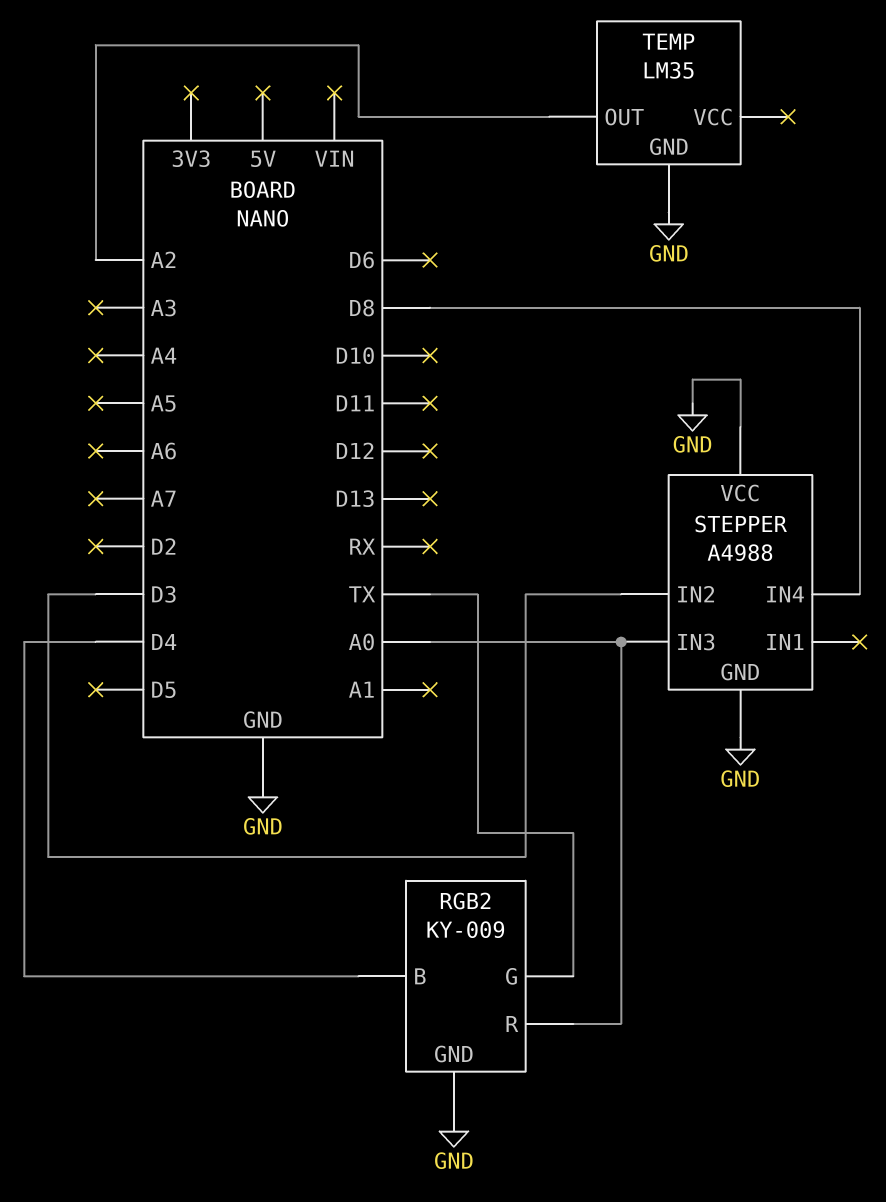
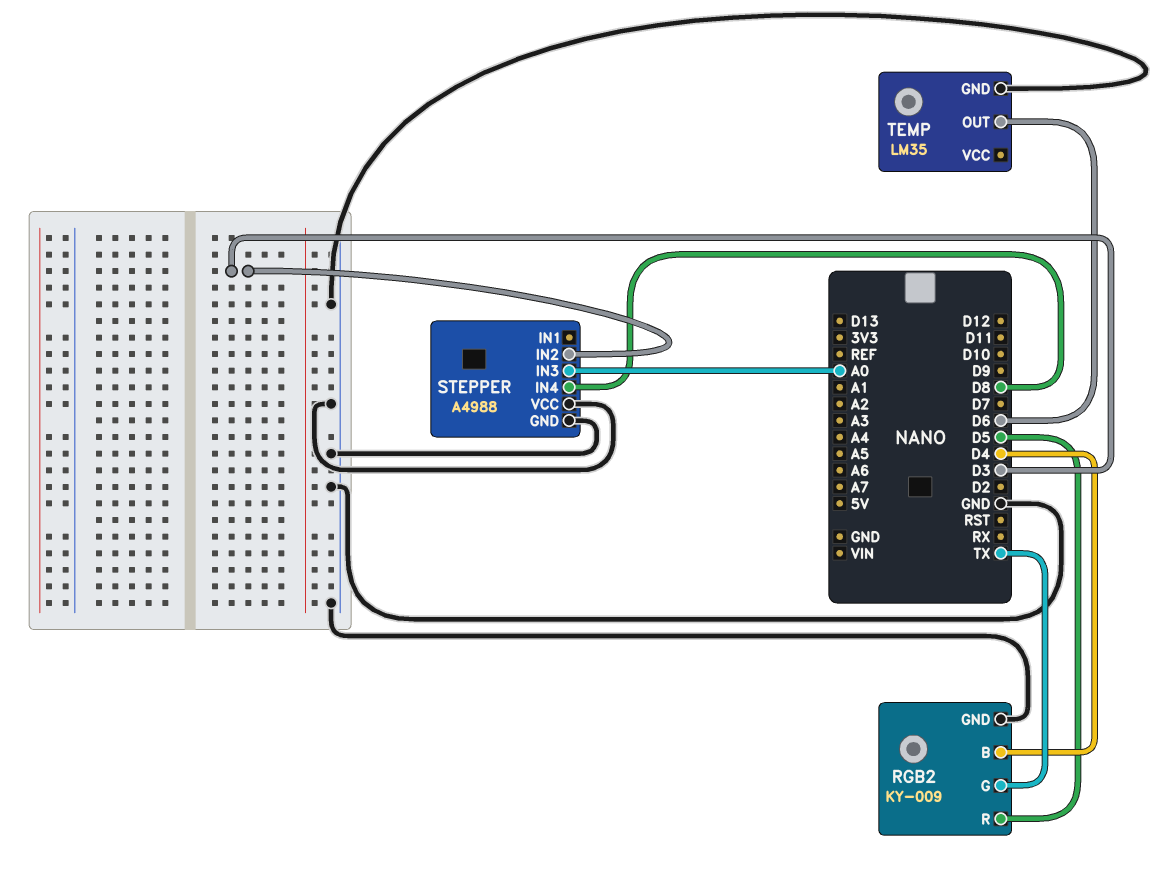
RGB2 pin R: A0 -> D5
TEMP pin OUT: A2 -> D6

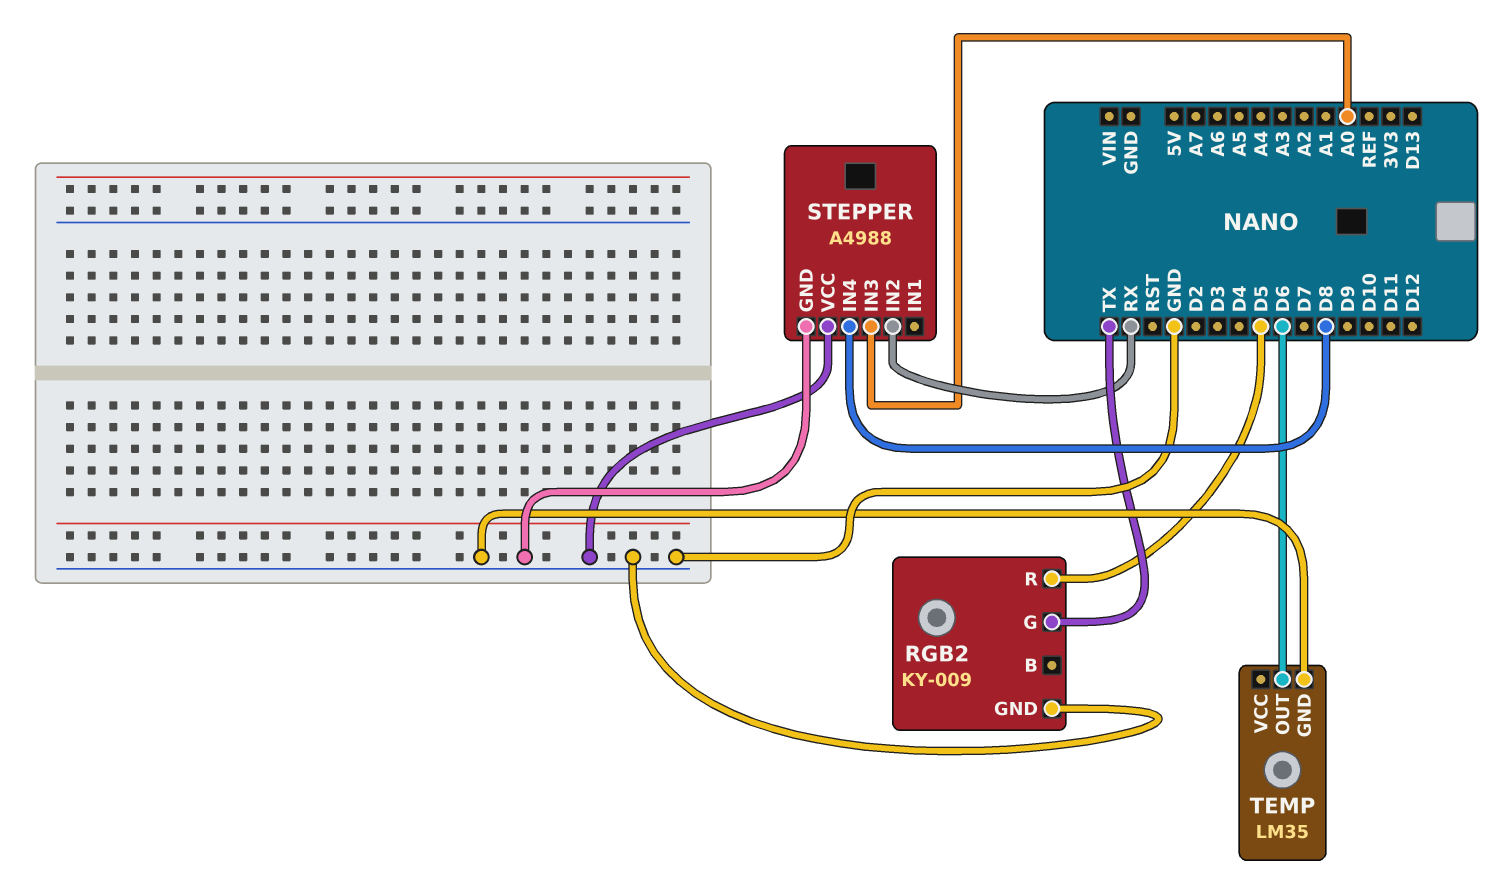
RGB2 pin B: D4 -> none
STEPPER pin IN2: D3 -> RX

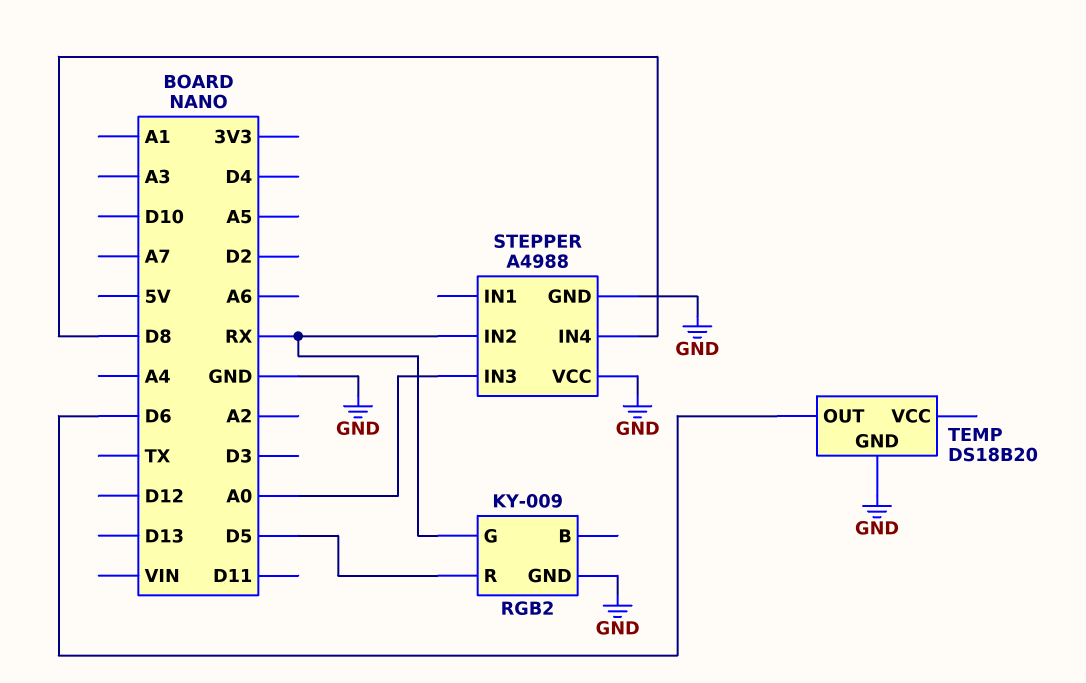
RGB2 pin G: TX -> RX
TEMP: LM35 -> DS18B20

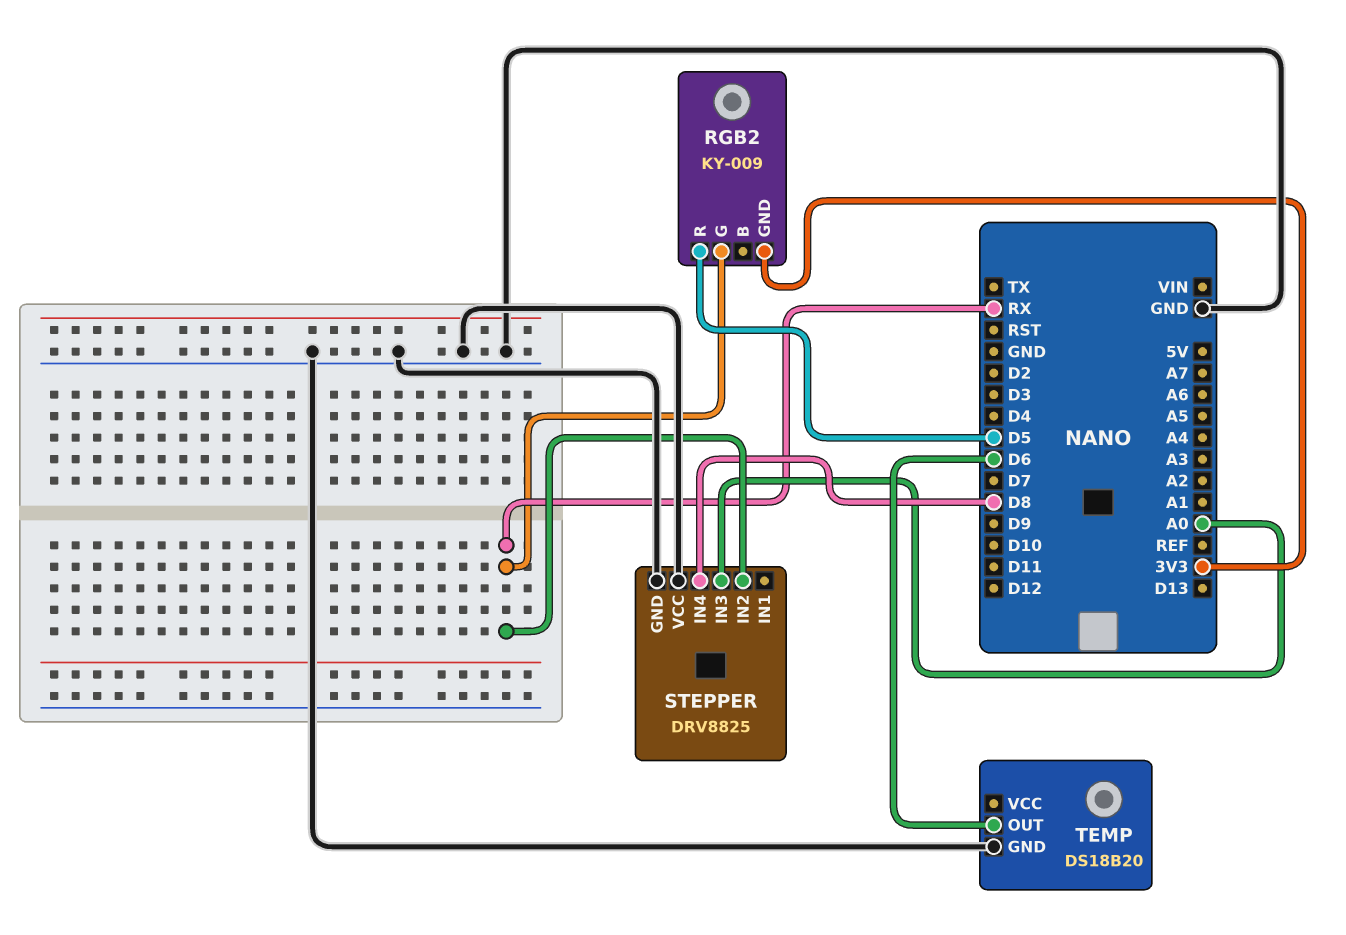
RGB2 pin GND: GND -> 3V3
STEPPER: A4988 -> DRV8825

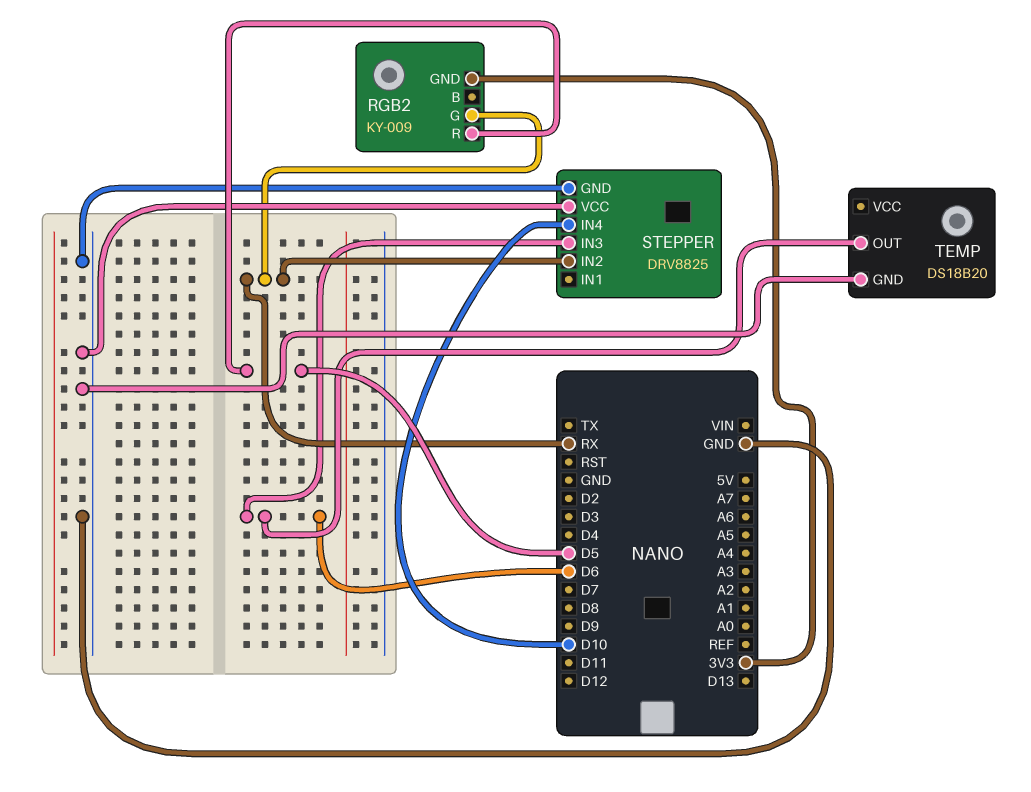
STEPPER pin IN3: A0 -> D6
STEPPER pin IN4: D8 -> D10

